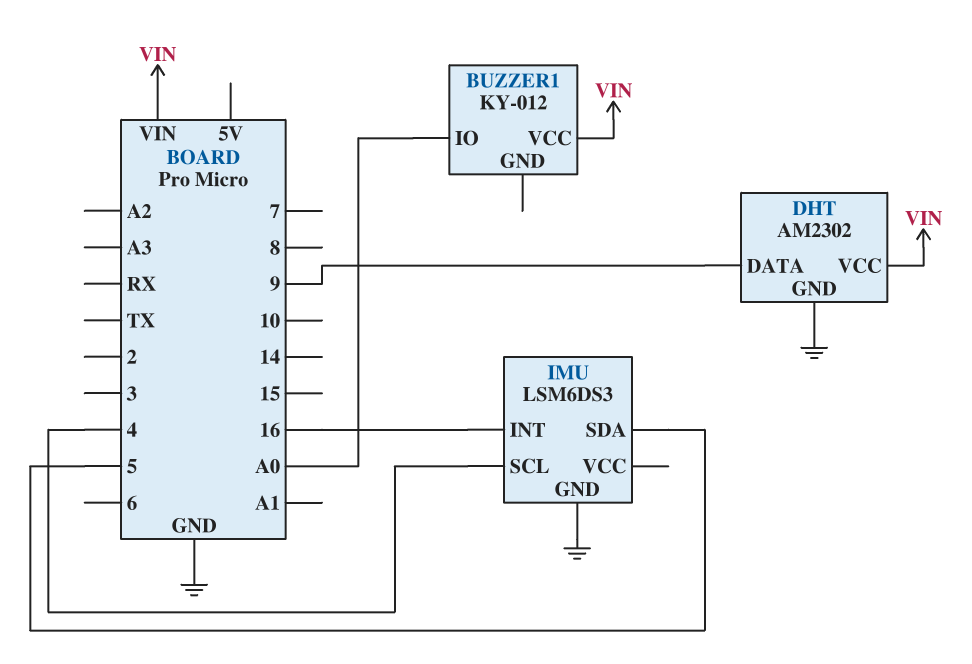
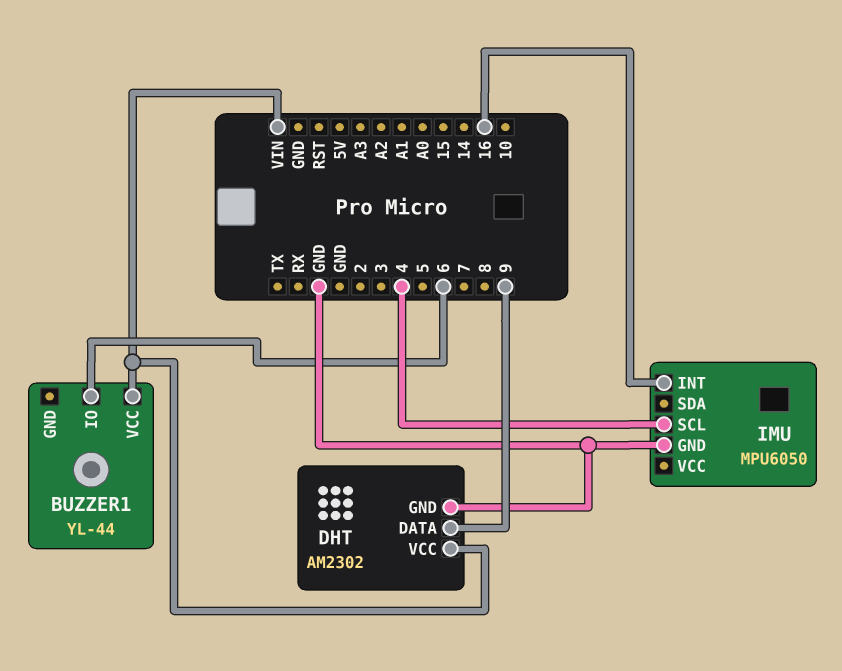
BUZZER1: KY-012 -> YL-44
BUZZER1 pin IO: A0 -> 6
IMU: LSM6DS3 -> MPU6050
IMU pin SDA: 5 -> none

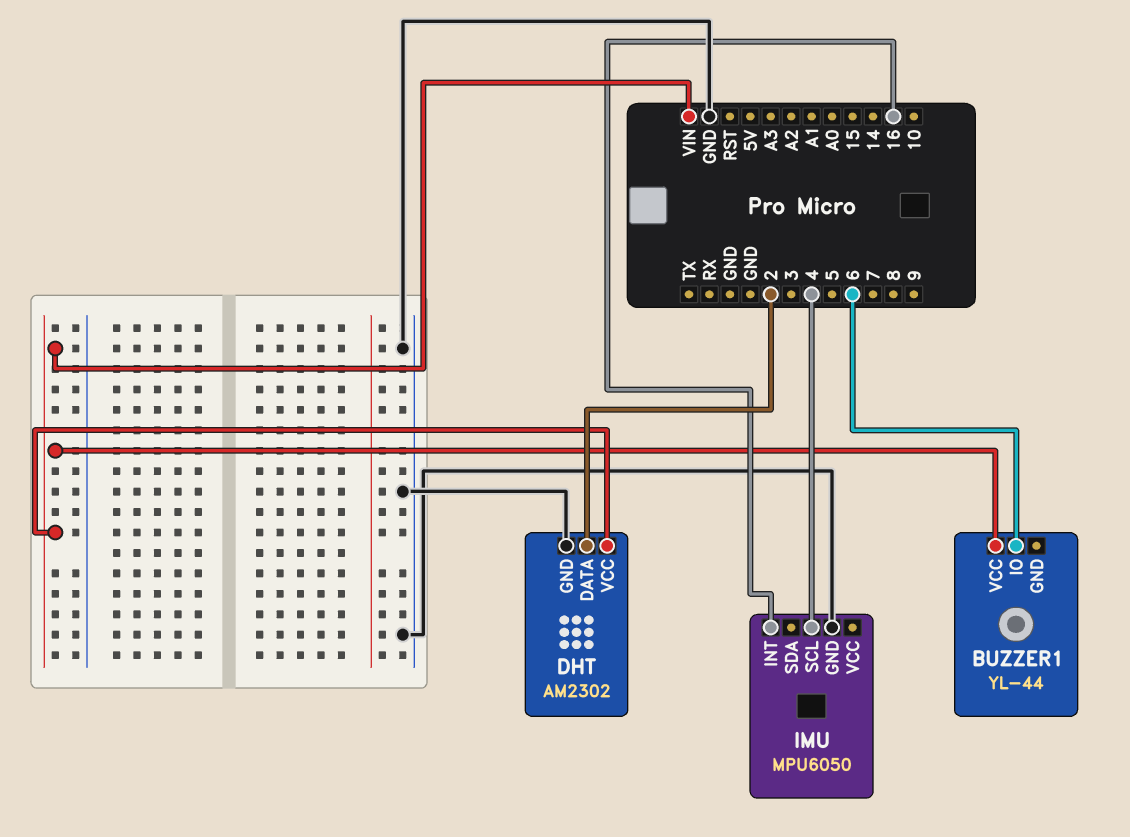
DHT pin DATA: 9 -> 2

